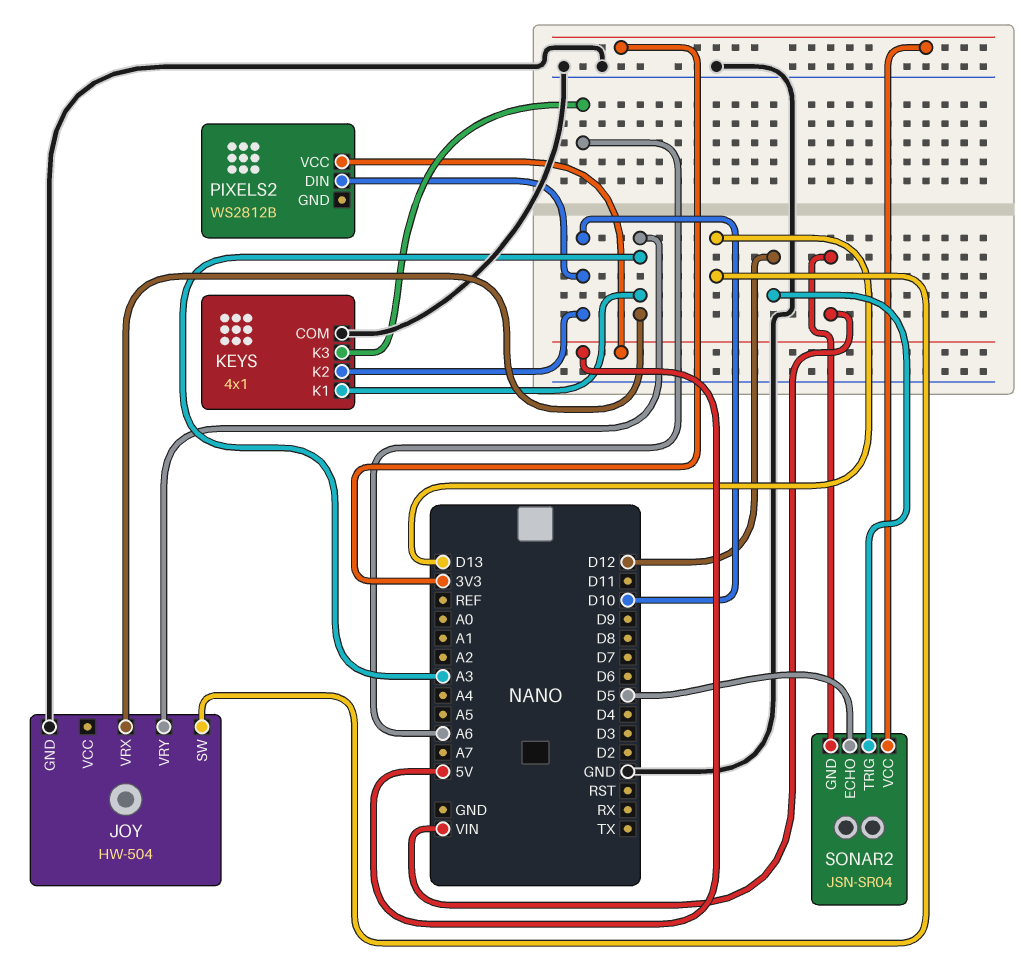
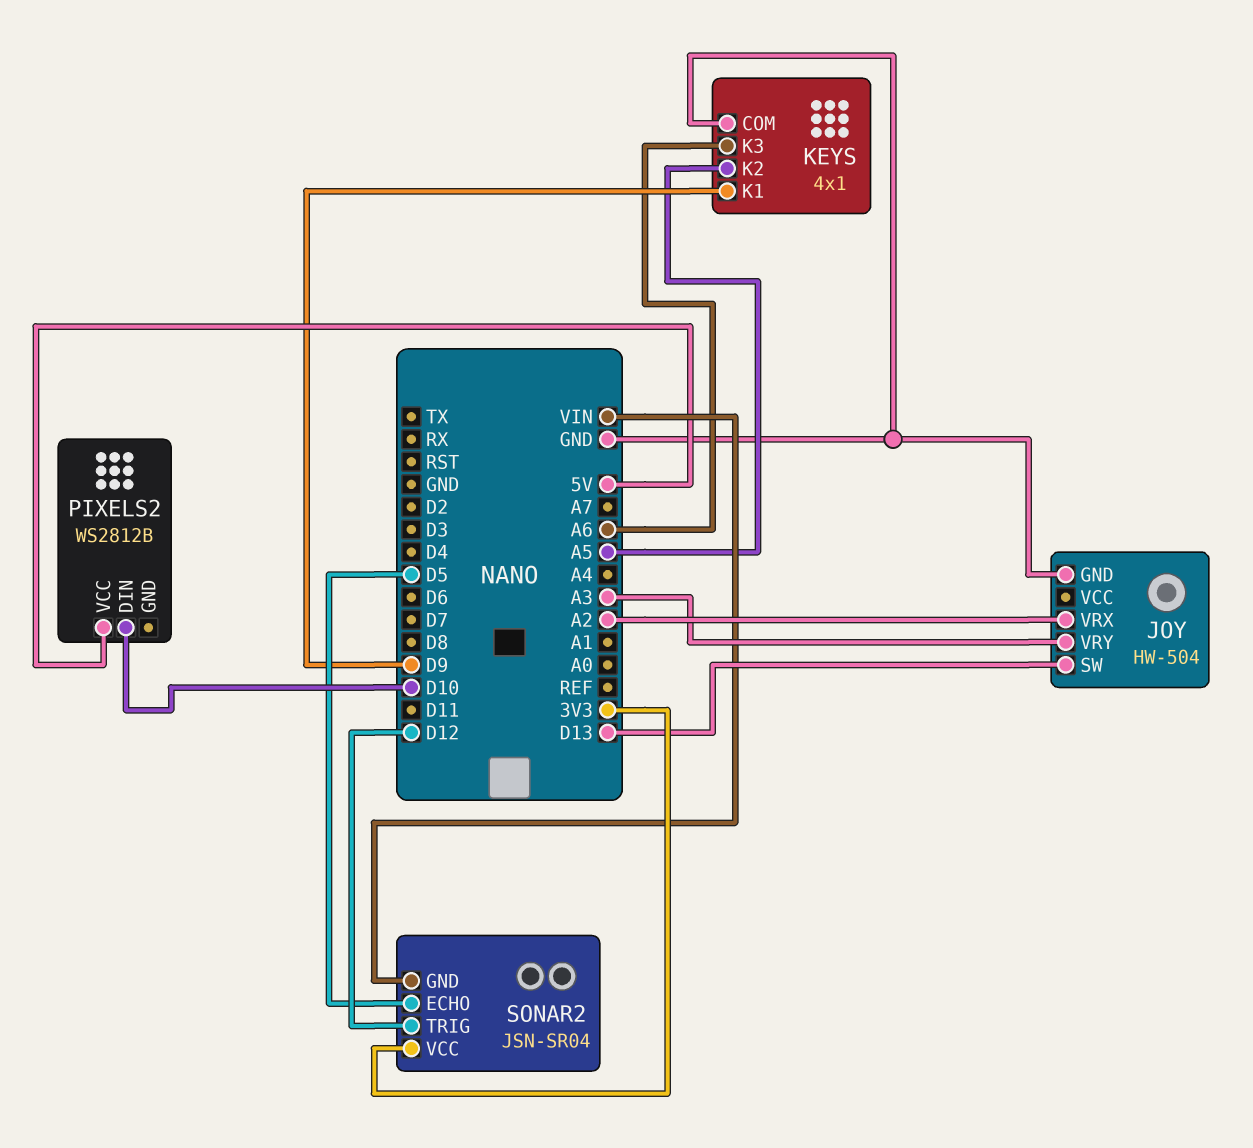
JOY pin VRX: A3 -> A2
KEYS pin K1: A3 -> D9
KEYS pin K2: D10 -> A5

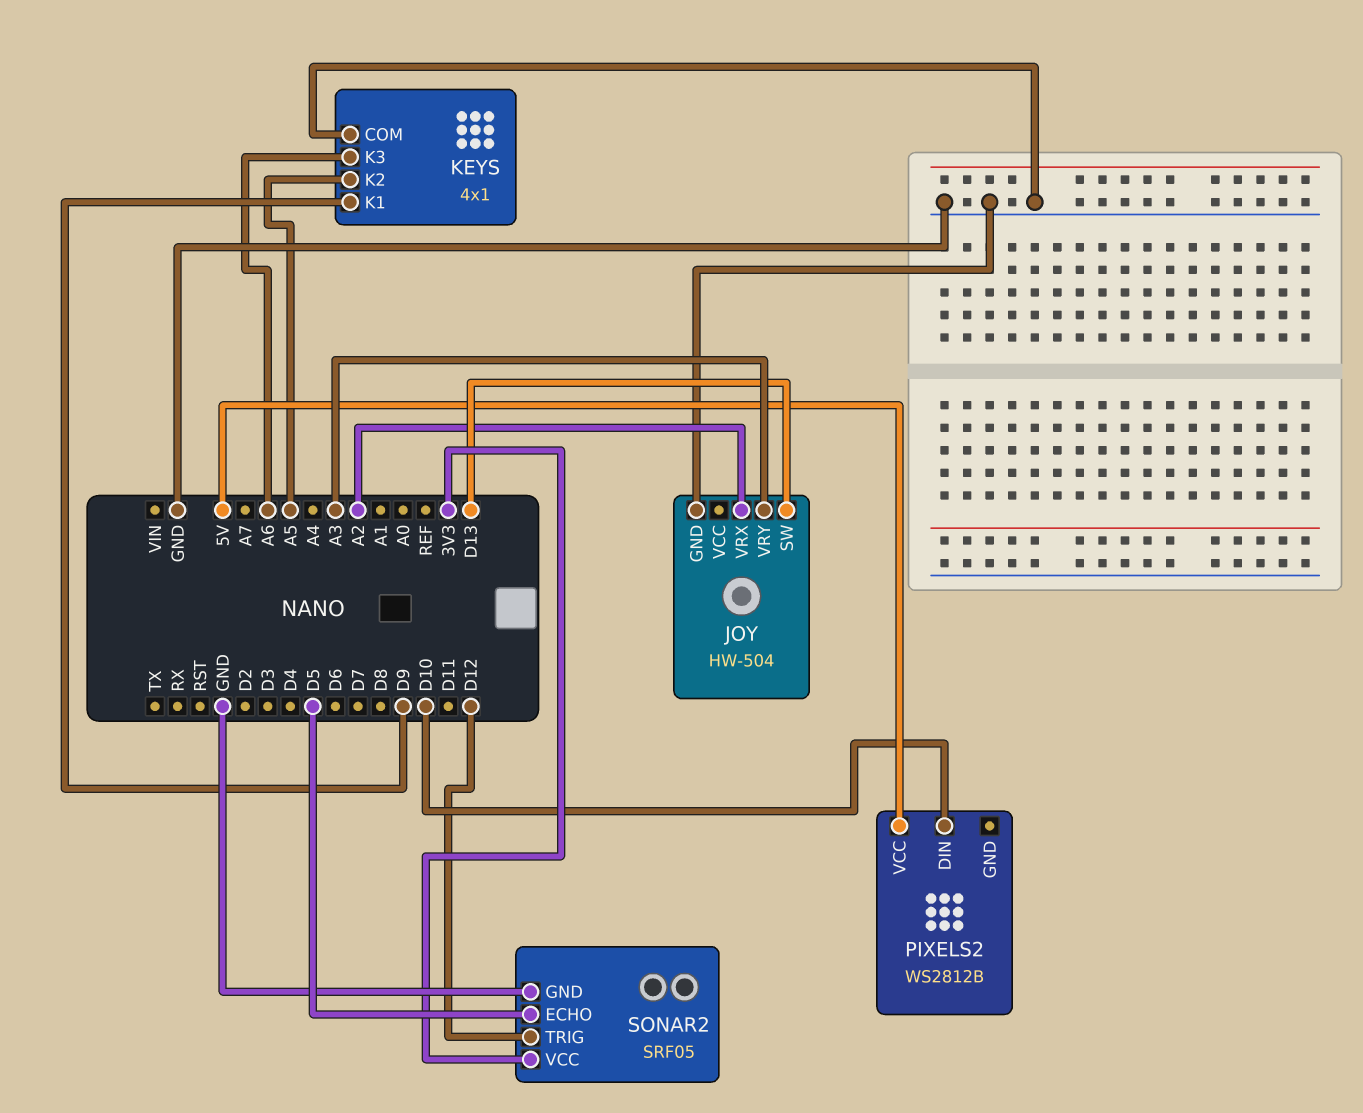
SONAR2: JSN-SR04 -> SRF05
SONAR2 pin GND: VIN -> GND

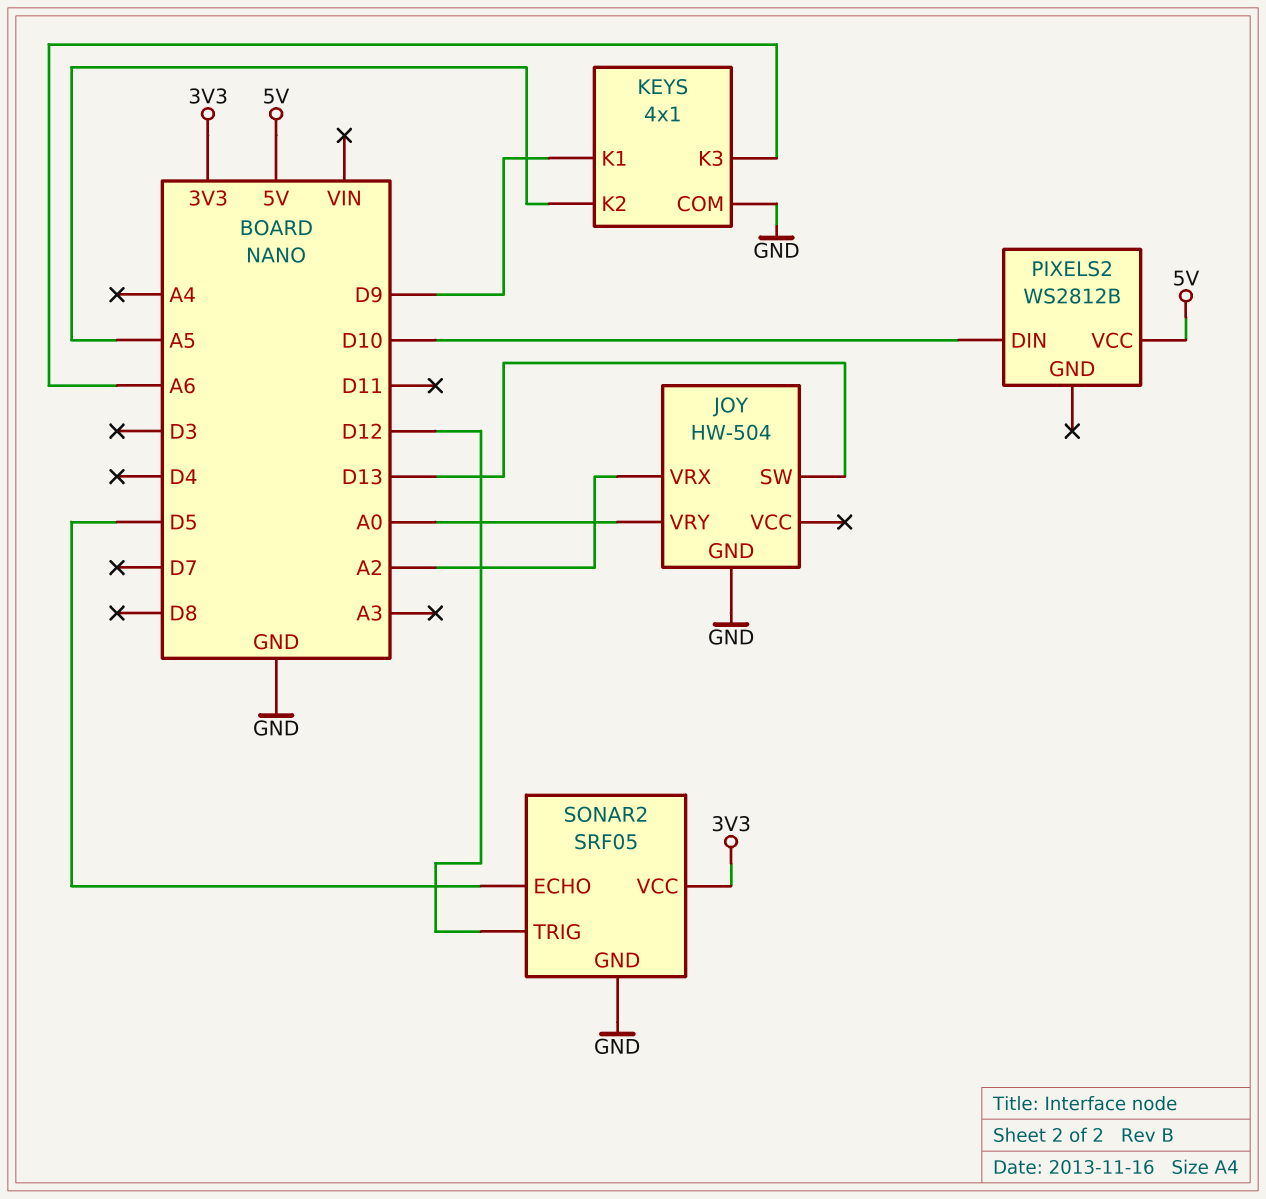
JOY pin VRY: A3 -> A0

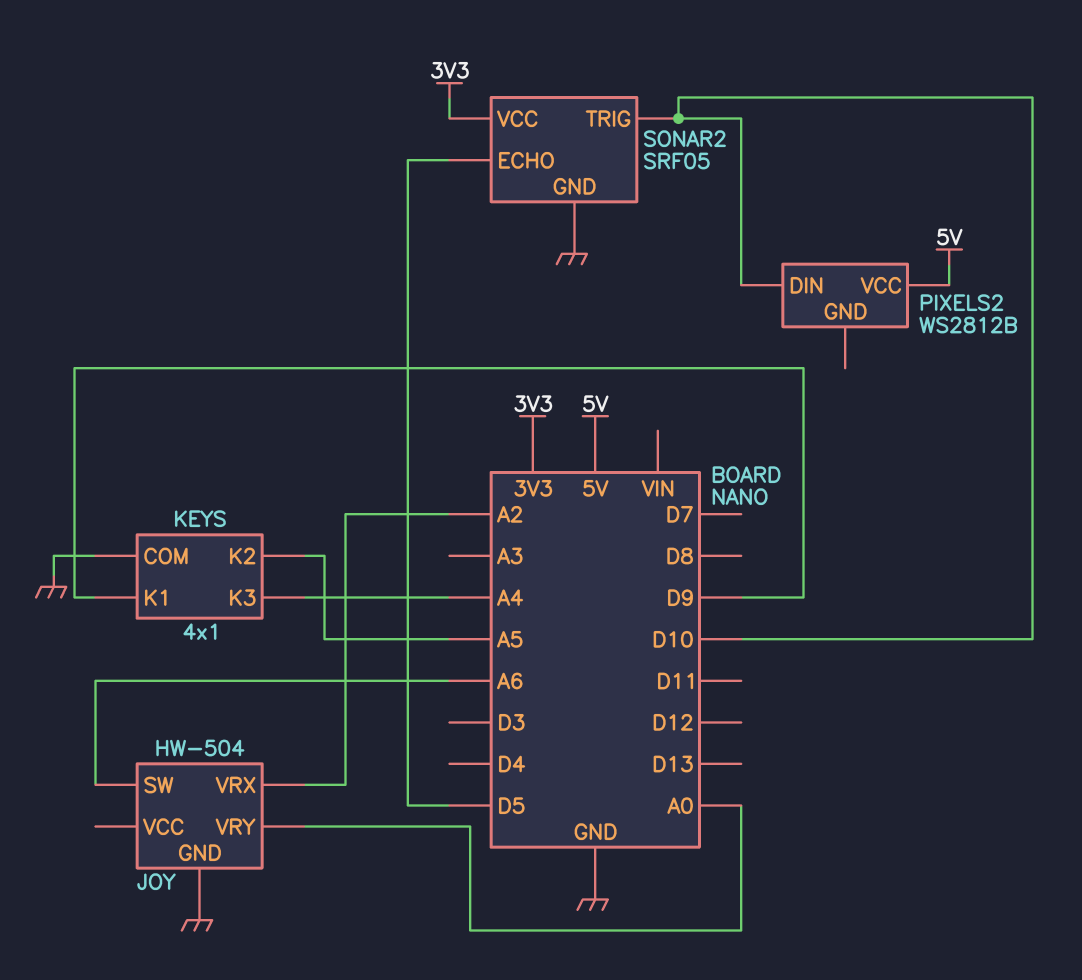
JOY pin SW: D13 -> A6
KEYS pin K3: A6 -> A4
SONAR2 pin TRIG: D12 -> D10

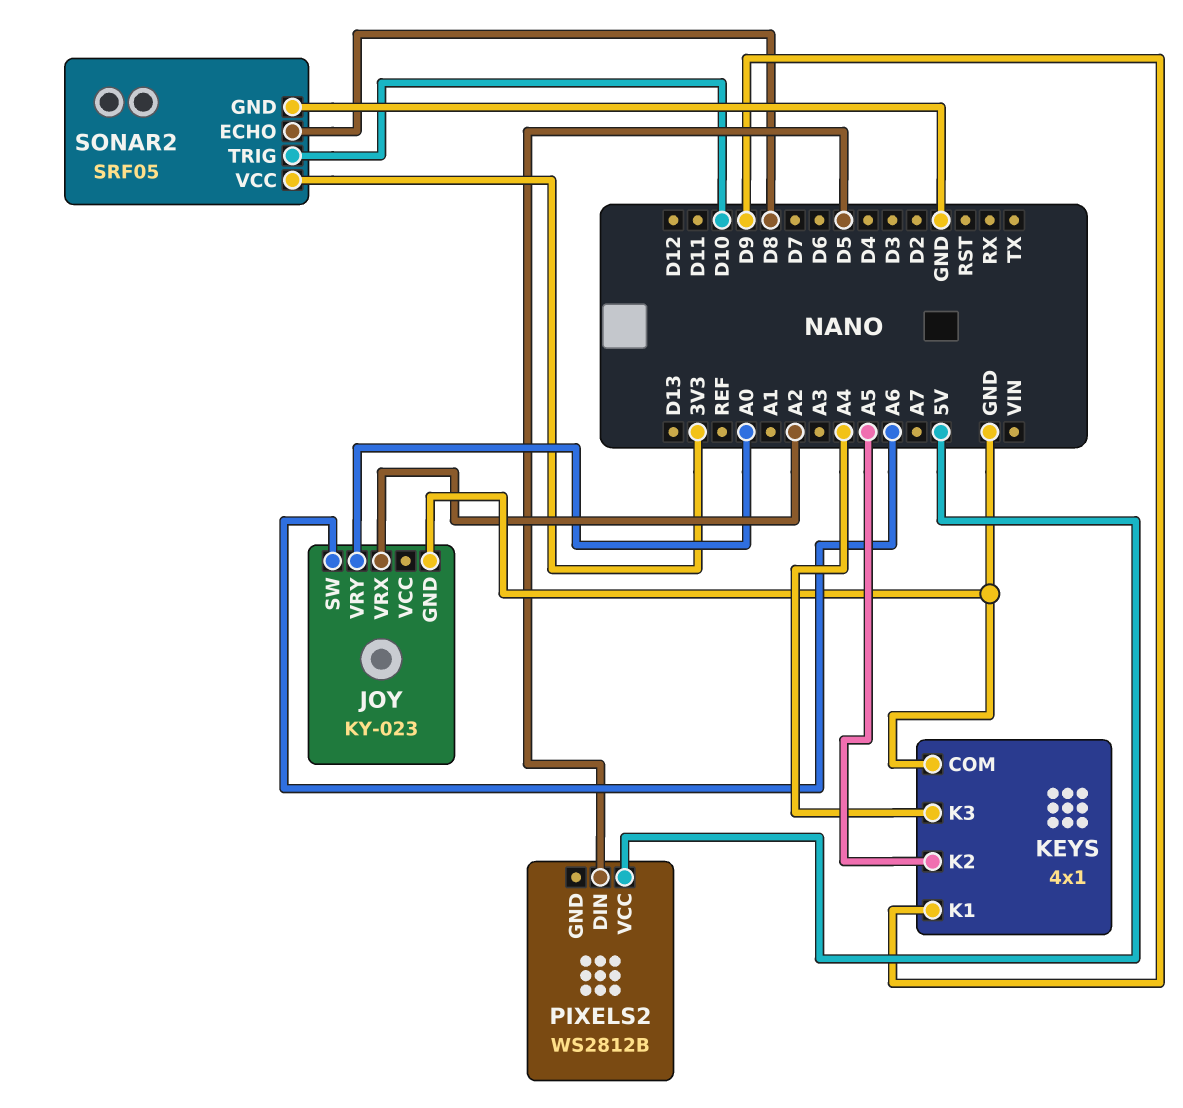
JOY: HW-504 -> KY-023
PIXELS2 pin DIN: D10 -> D5
SONAR2 pin ECHO: D5 -> D8

